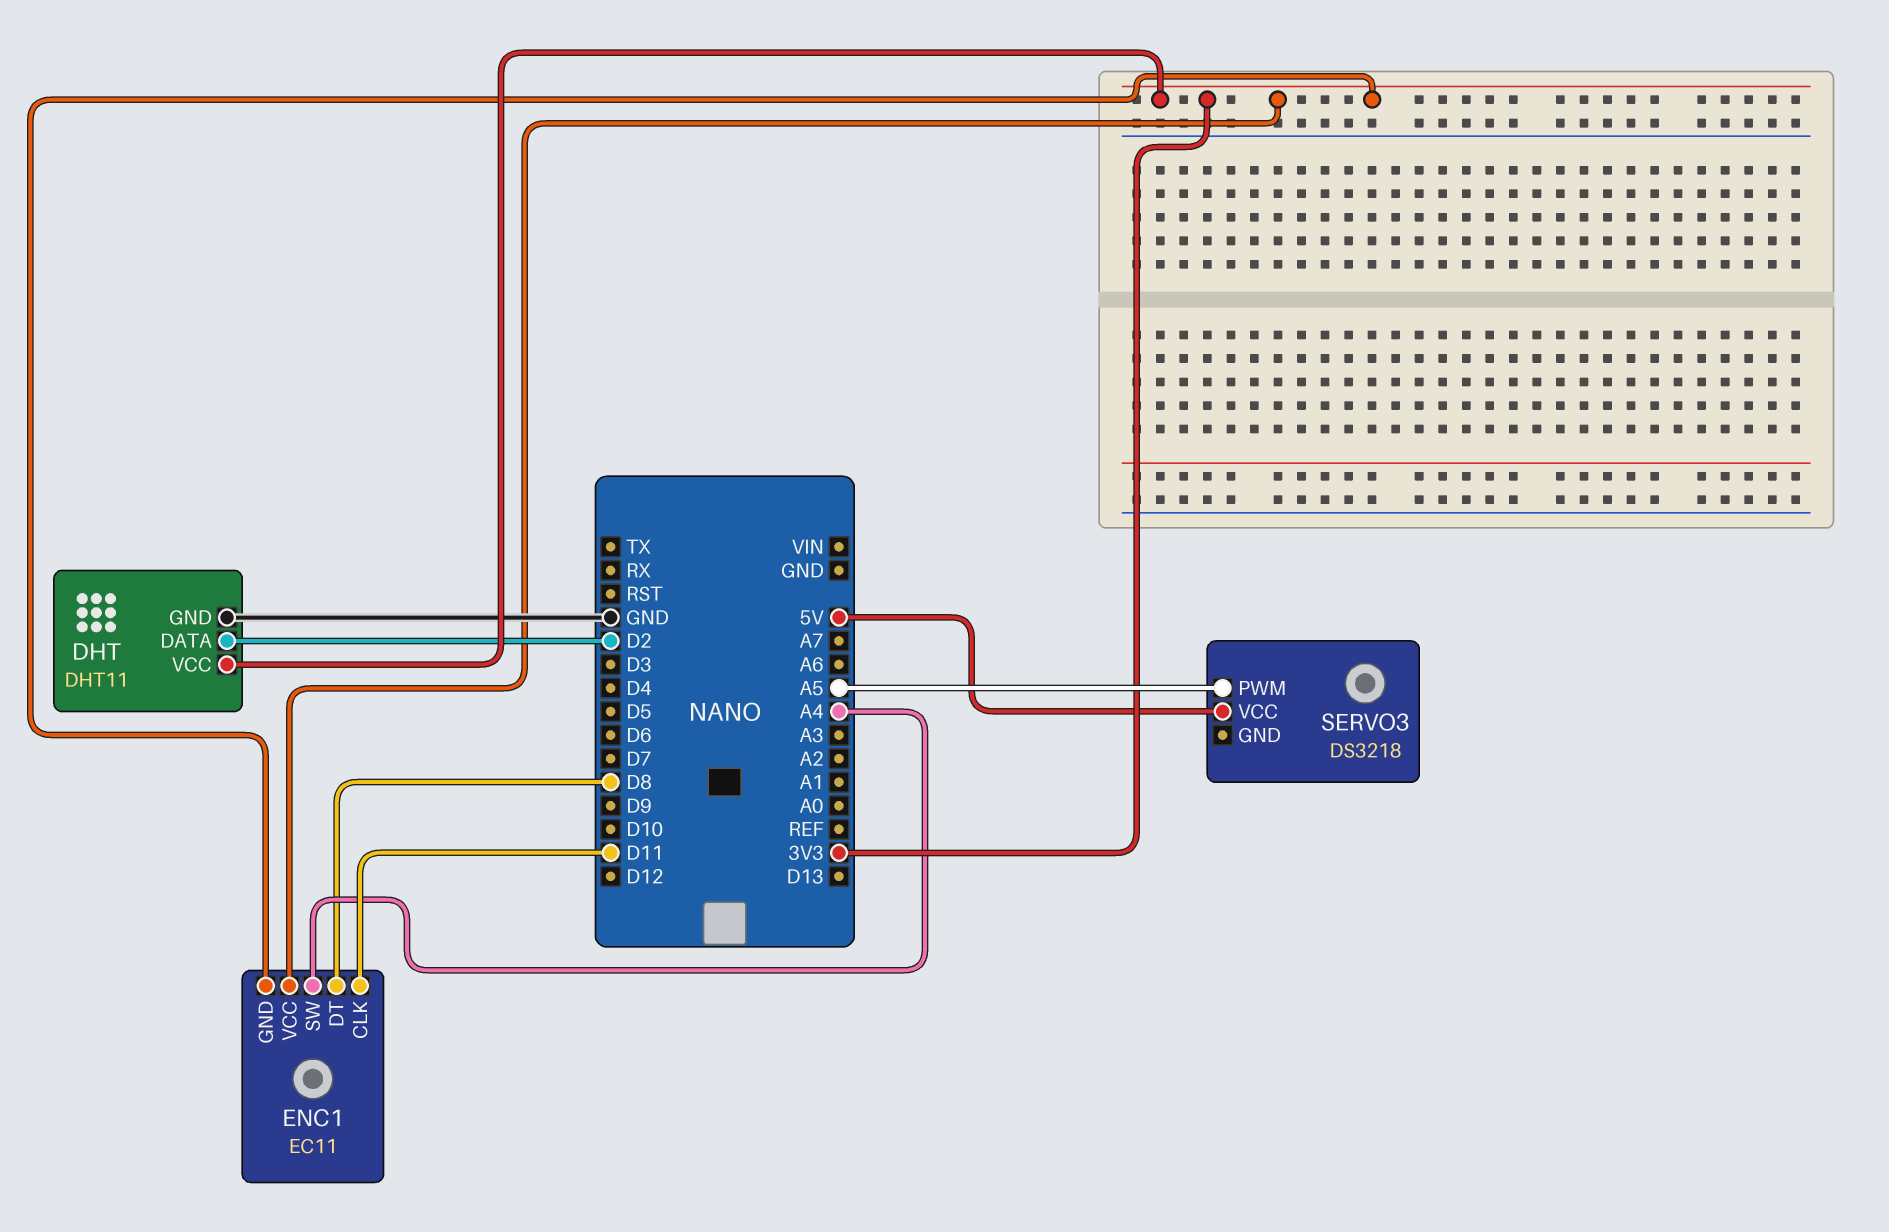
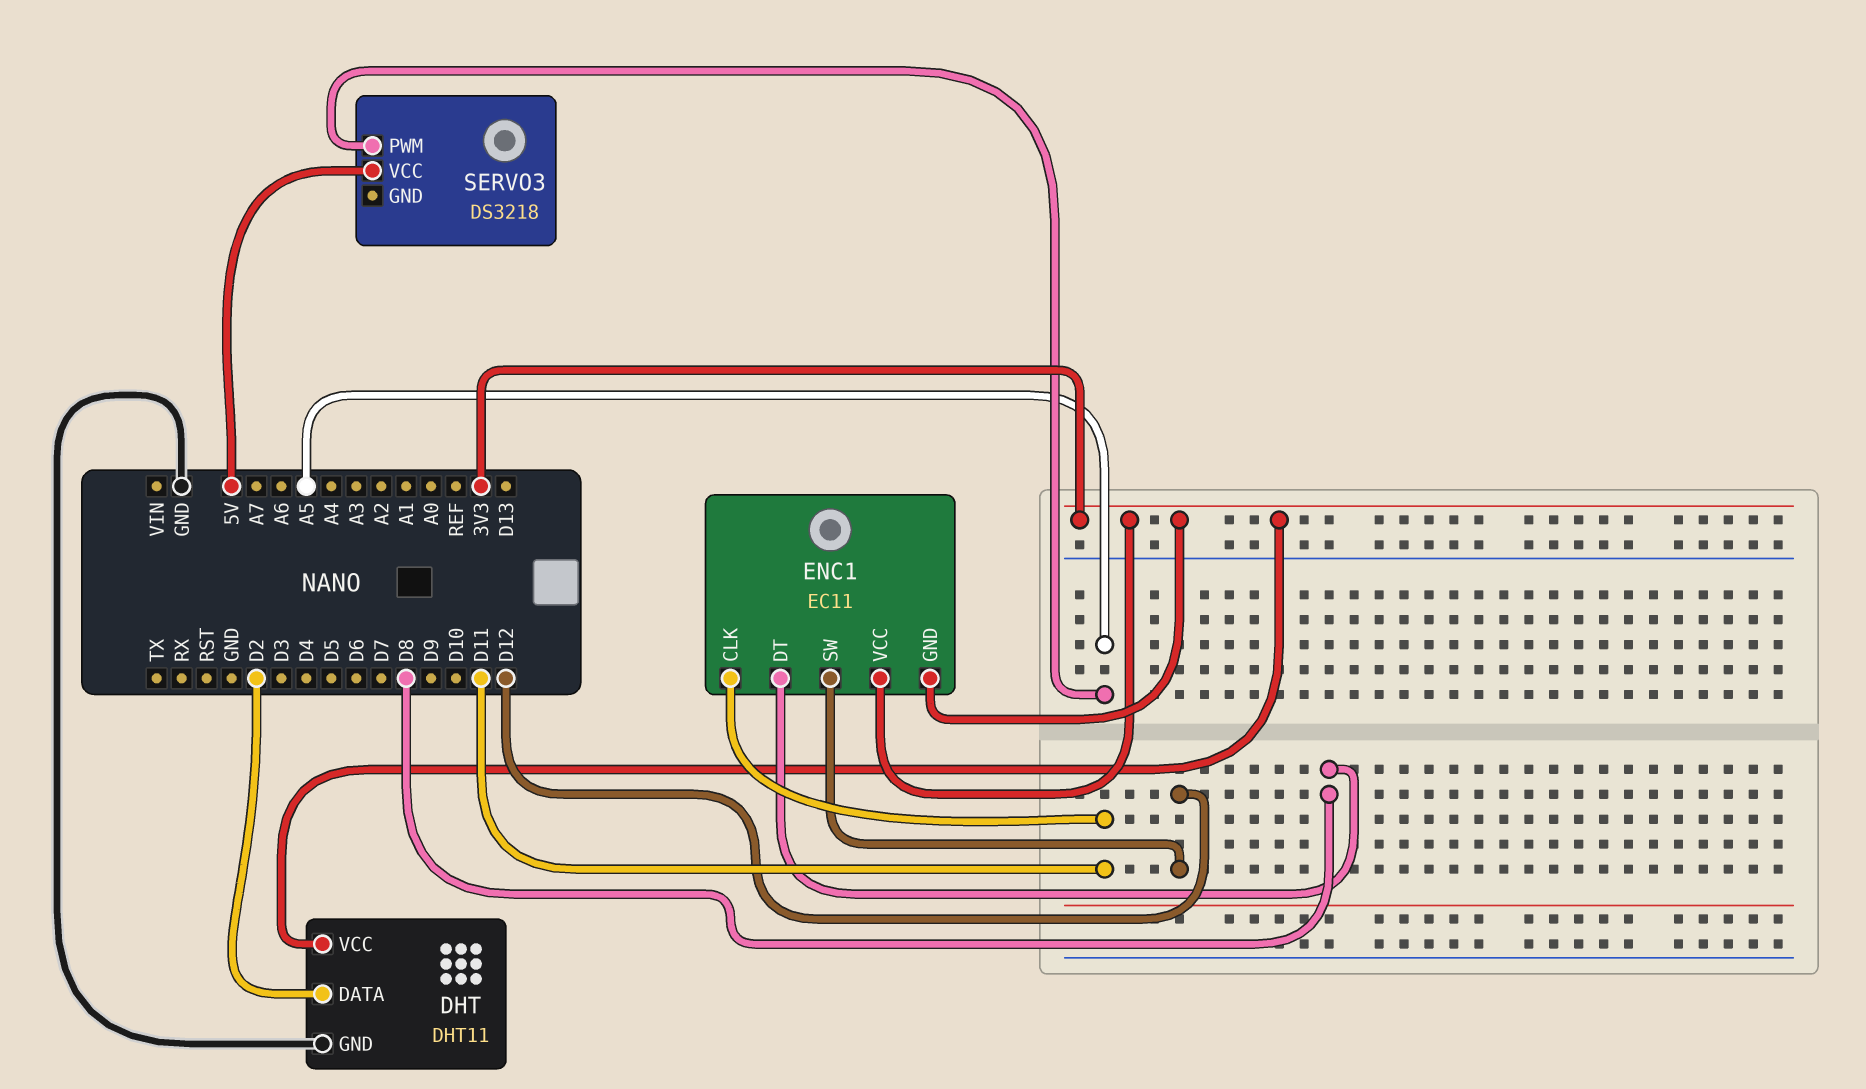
ENC1 pin SW: A4 -> D12

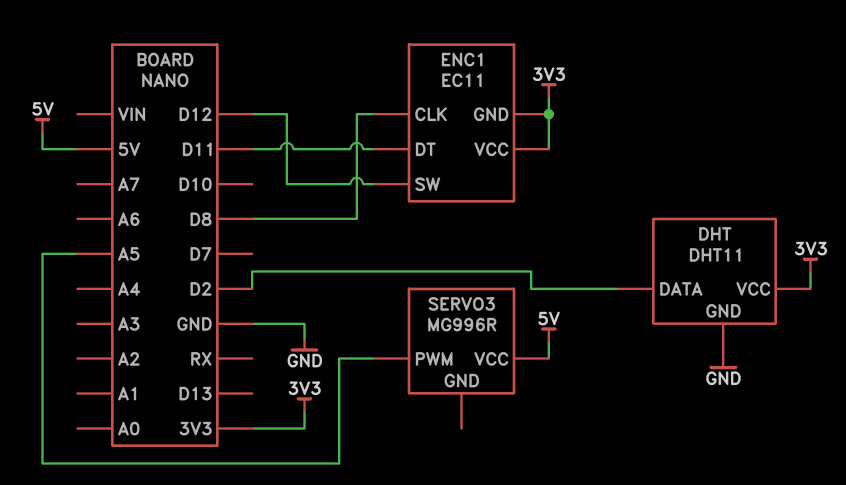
ENC1 pin CLK: D11 -> D8
ENC1 pin DT: D8 -> D11
SERVO3: DS3218 -> MG996R

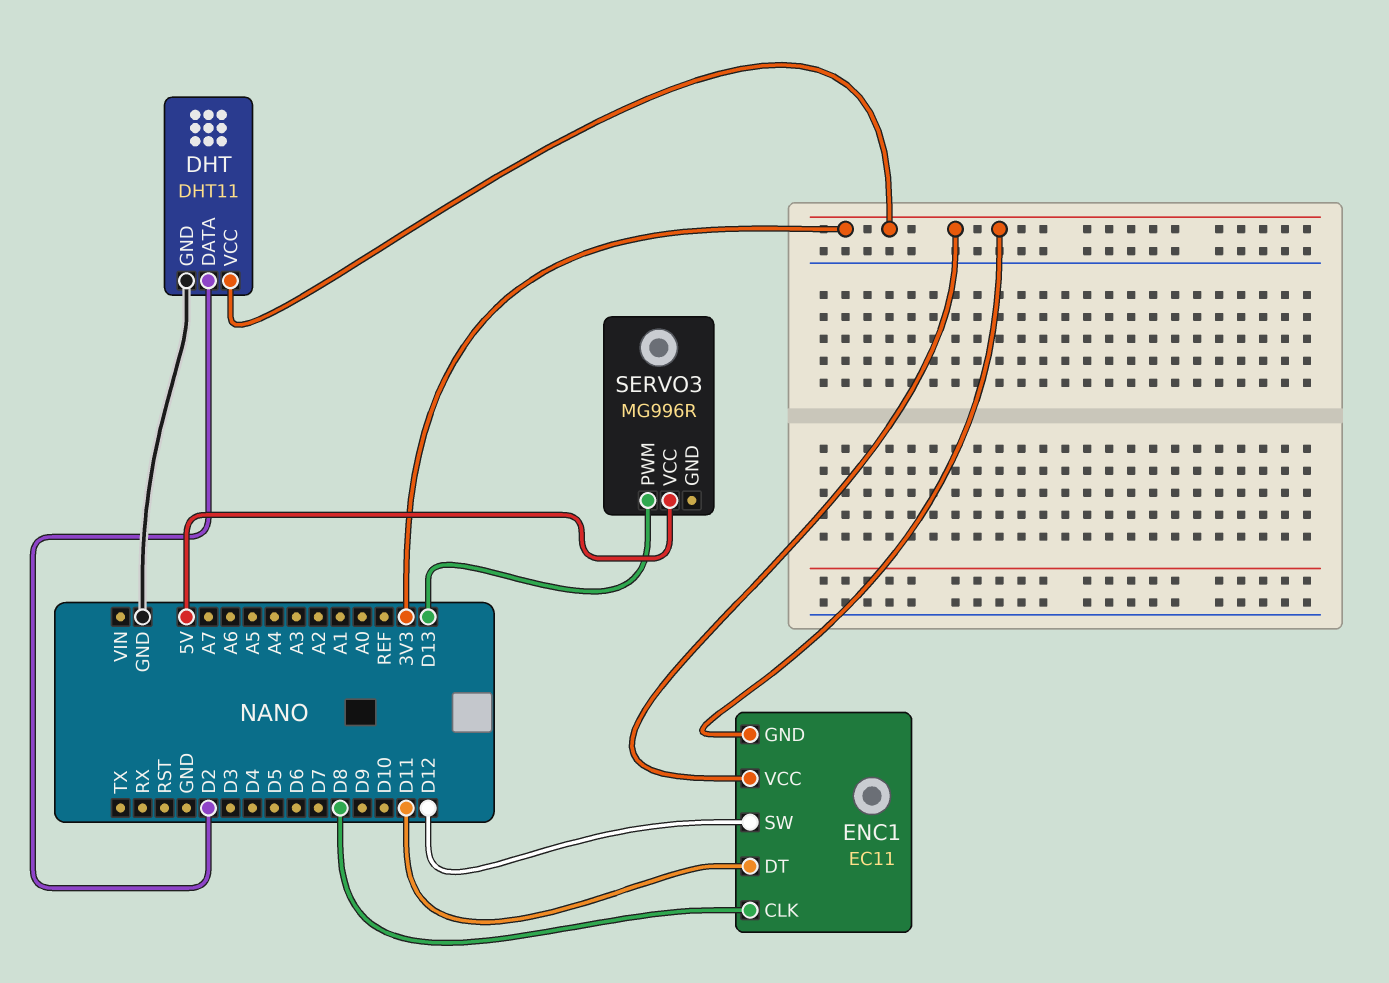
SERVO3 pin PWM: A5 -> D13

